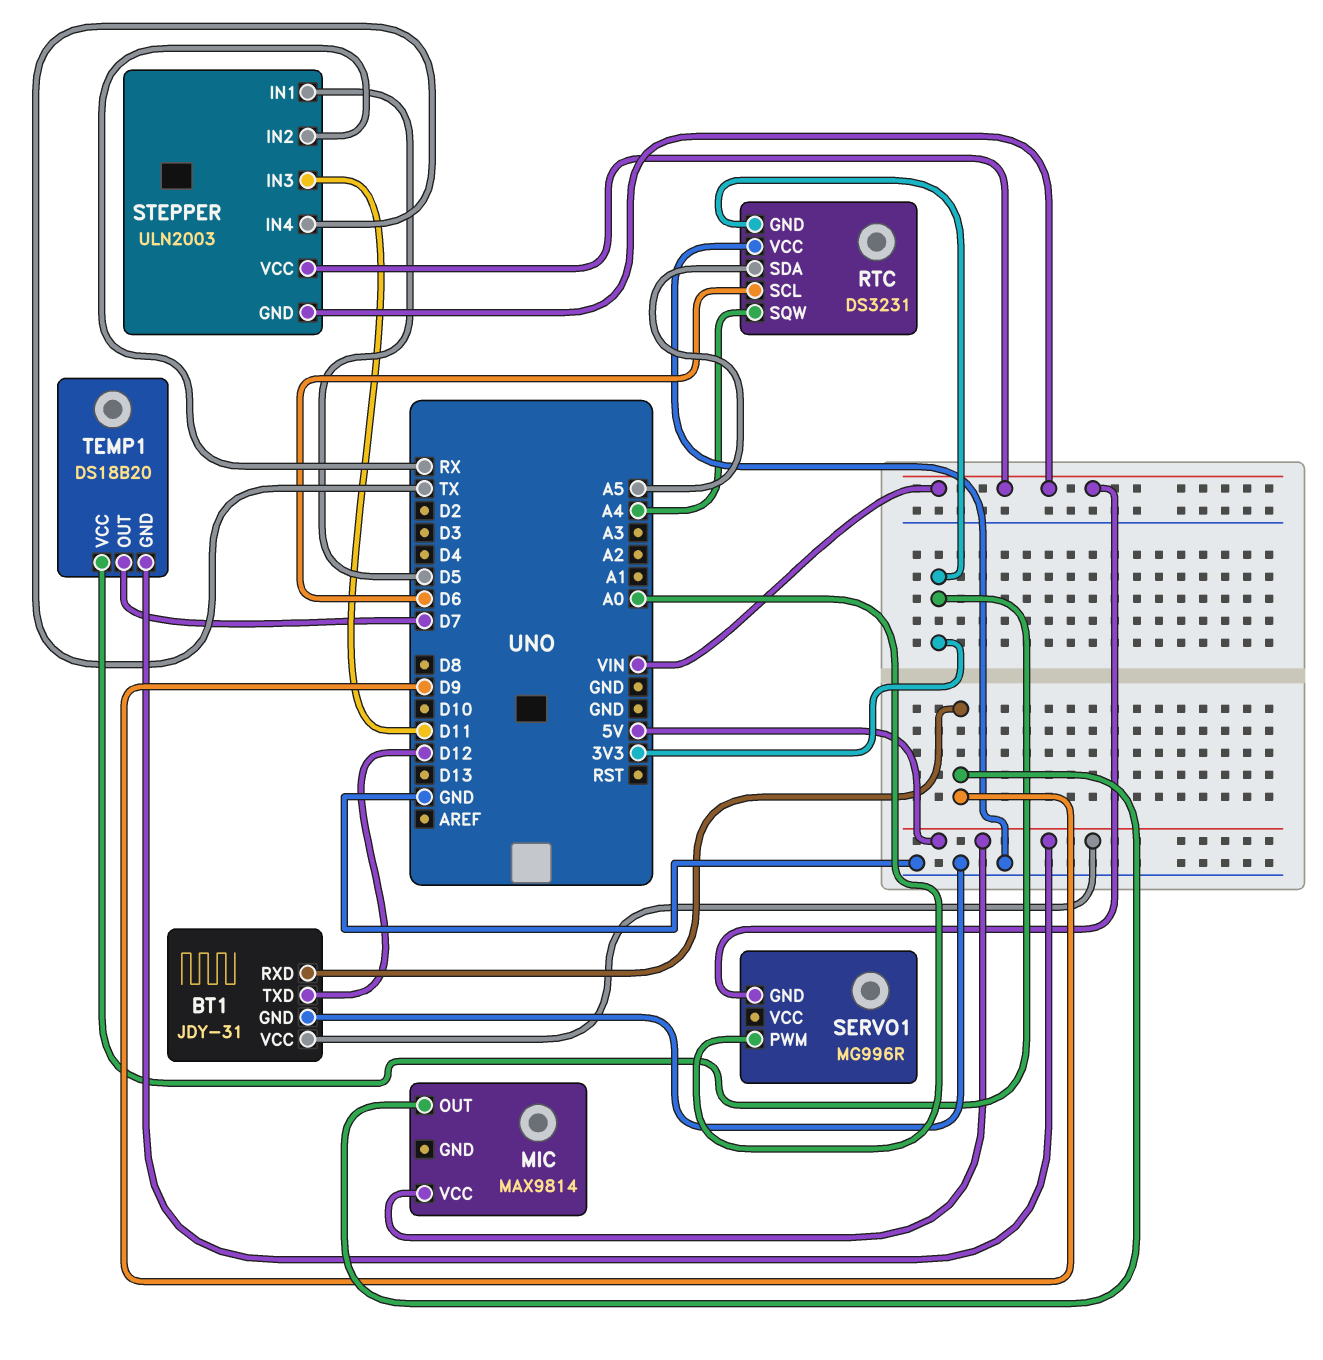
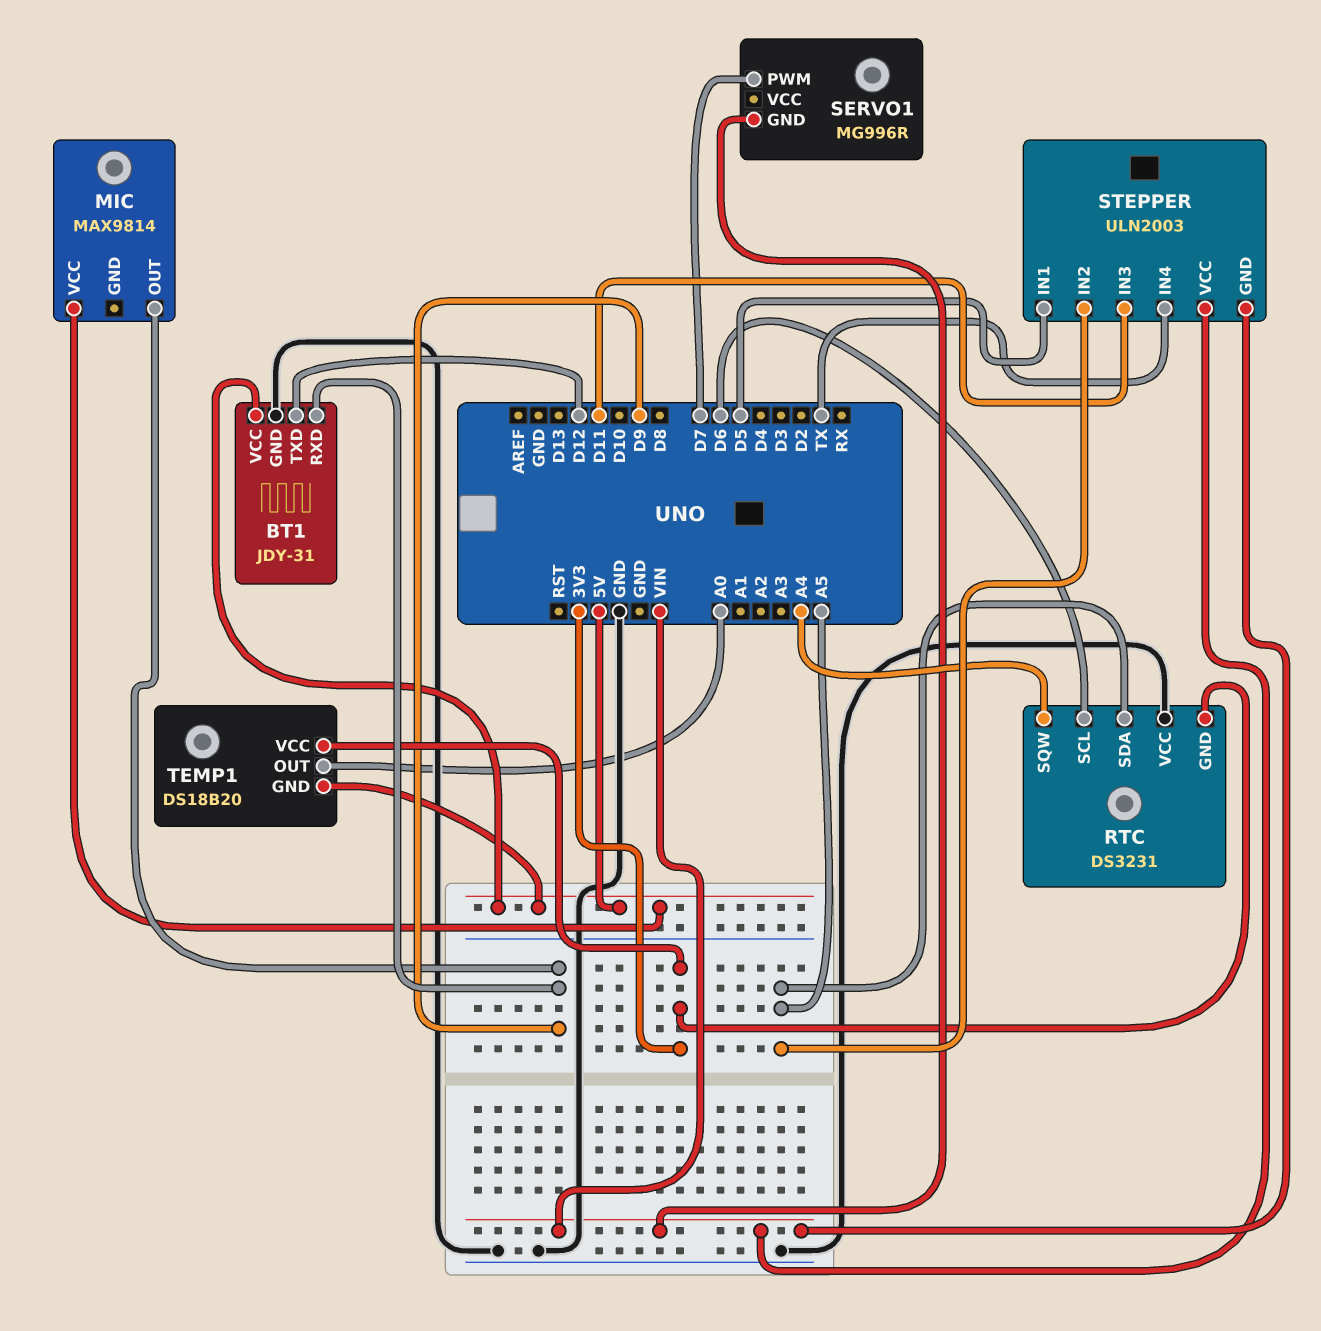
SERVO1 pin PWM: A0 -> D7
STEPPER pin IN2: RX -> A5
TEMP1 pin OUT: D7 -> A0

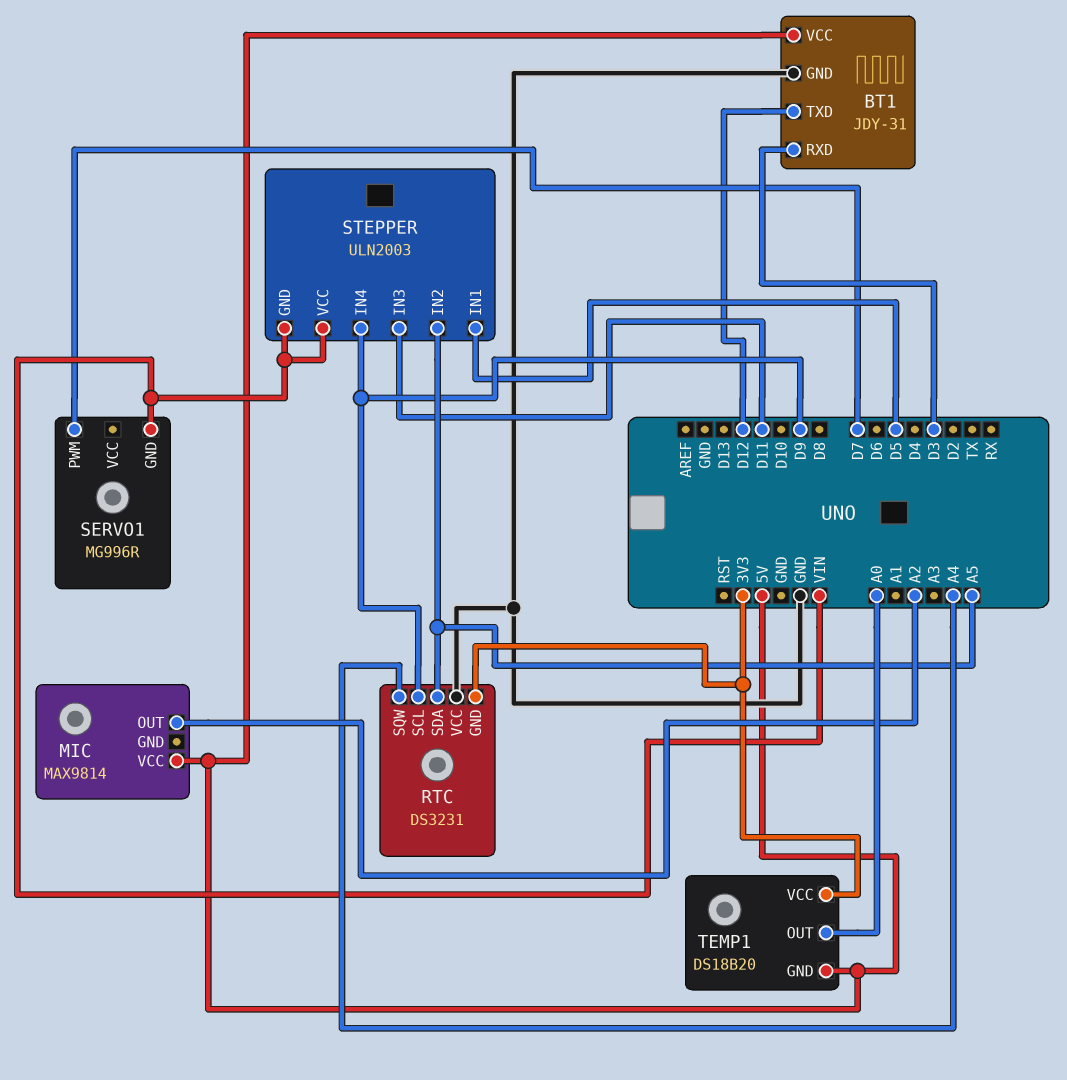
BT1 pin RXD: D9 -> D3
MIC pin OUT: D9 -> A2
RTC pin SCL: D6 -> D9
STEPPER pin IN4: TX -> D9

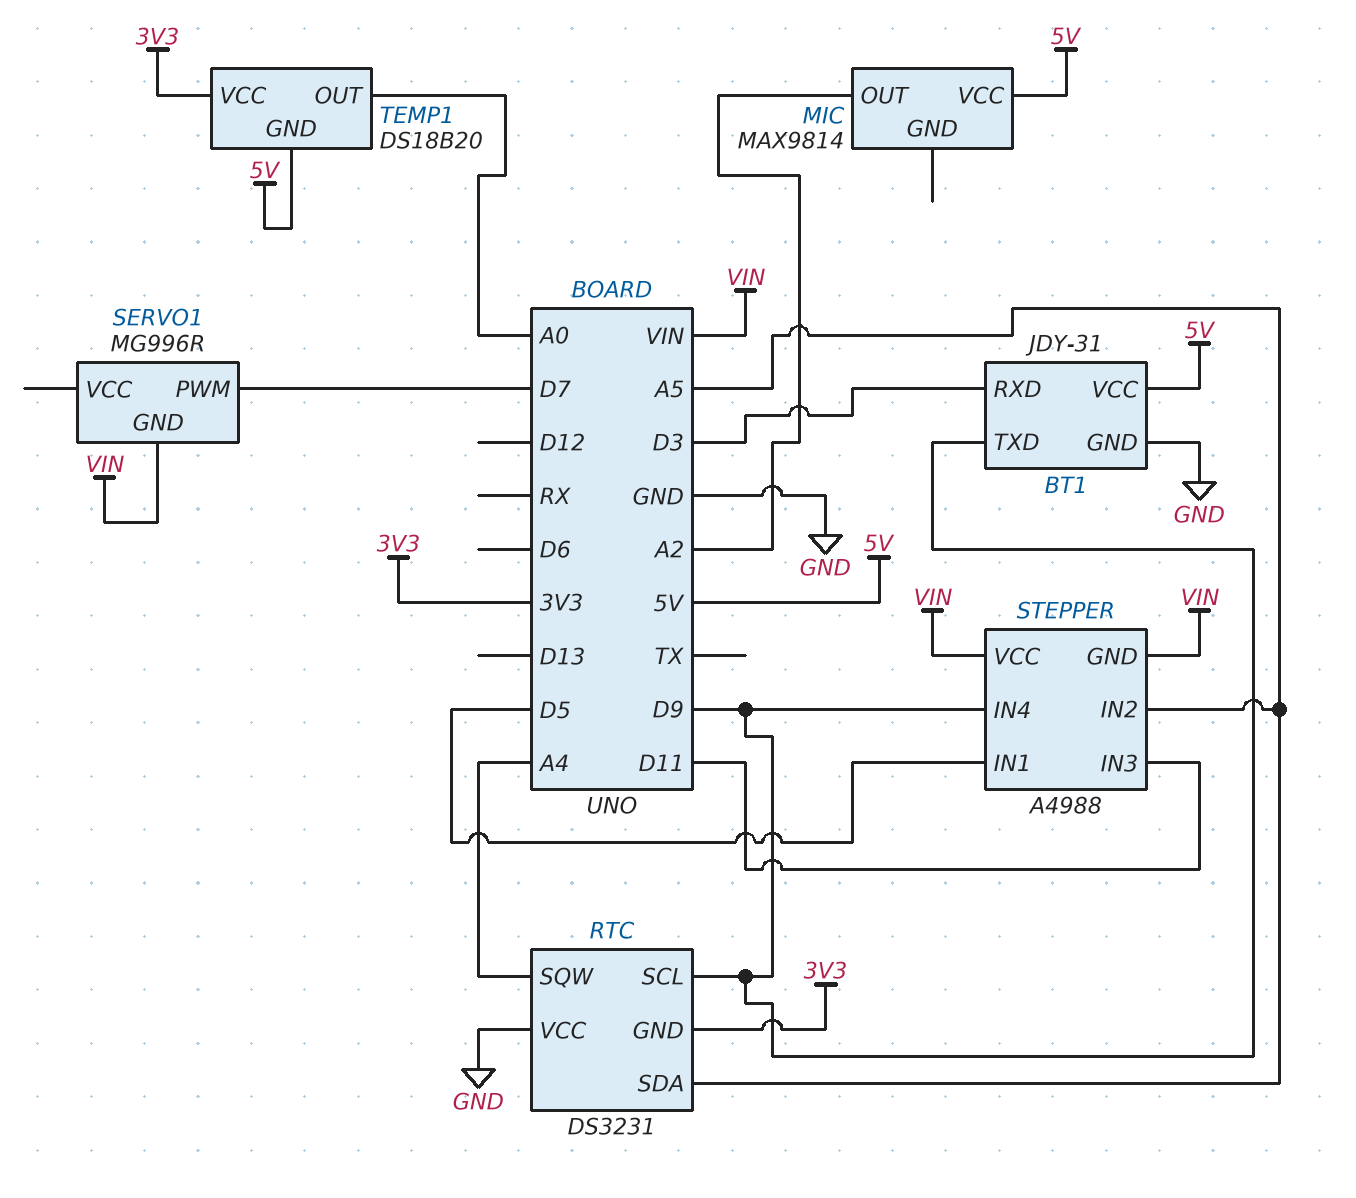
BT1 pin TXD: D12 -> D9
STEPPER: ULN2003 -> A4988

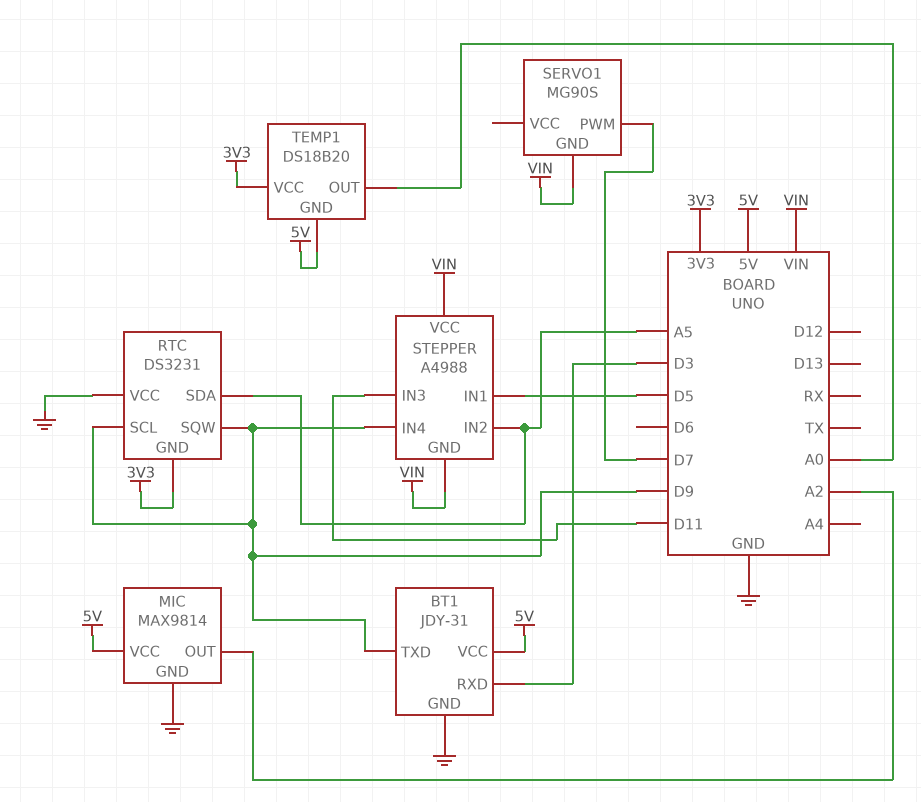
MIC pin GND: none -> GND
RTC pin SQW: A4 -> D9
SERVO1: MG996R -> MG90S

